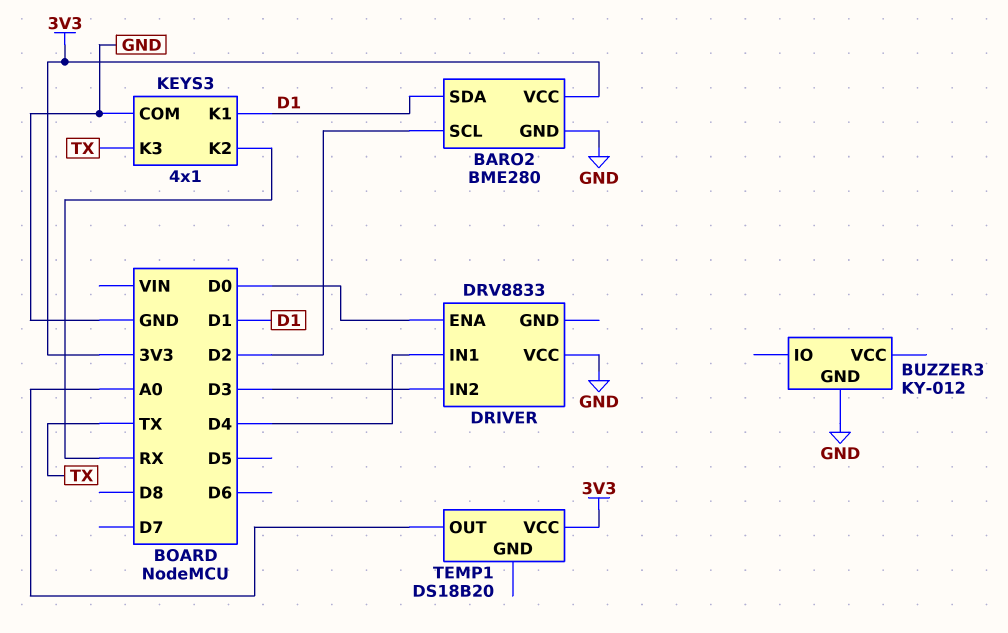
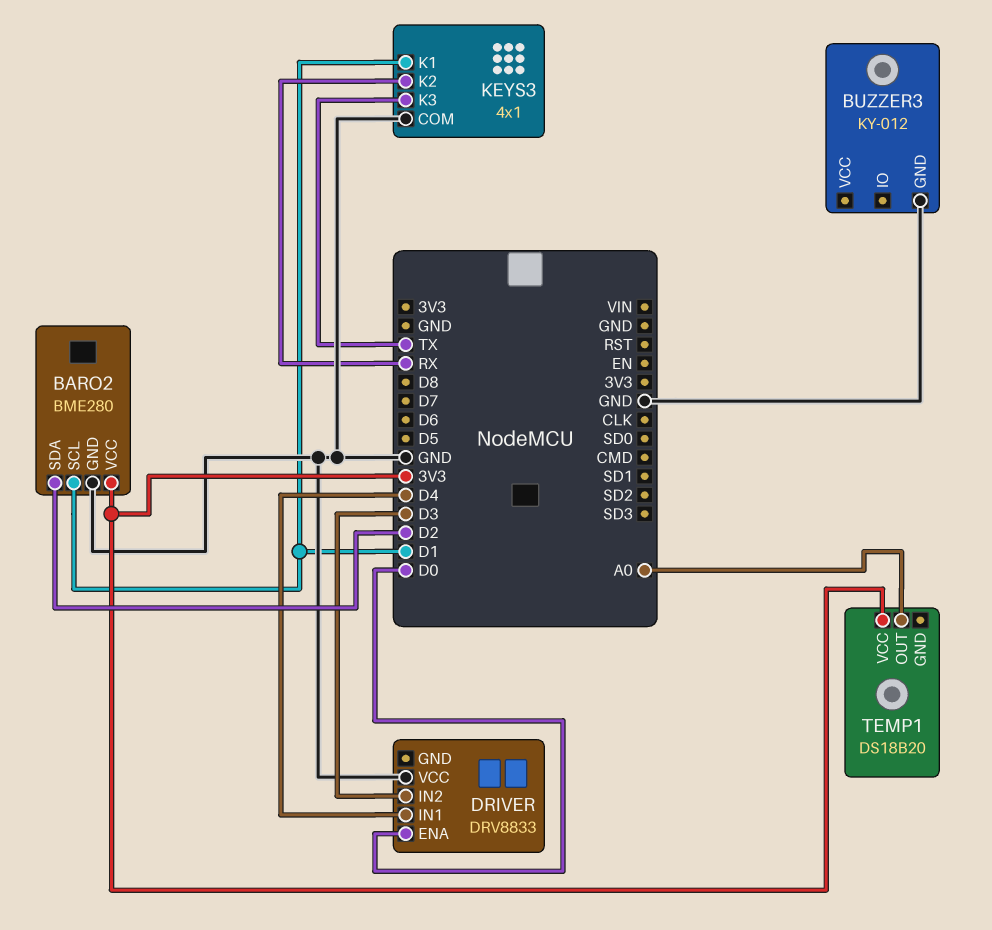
BARO2 pin SCL: D2 -> D1
BARO2 pin SDA: D1 -> D2

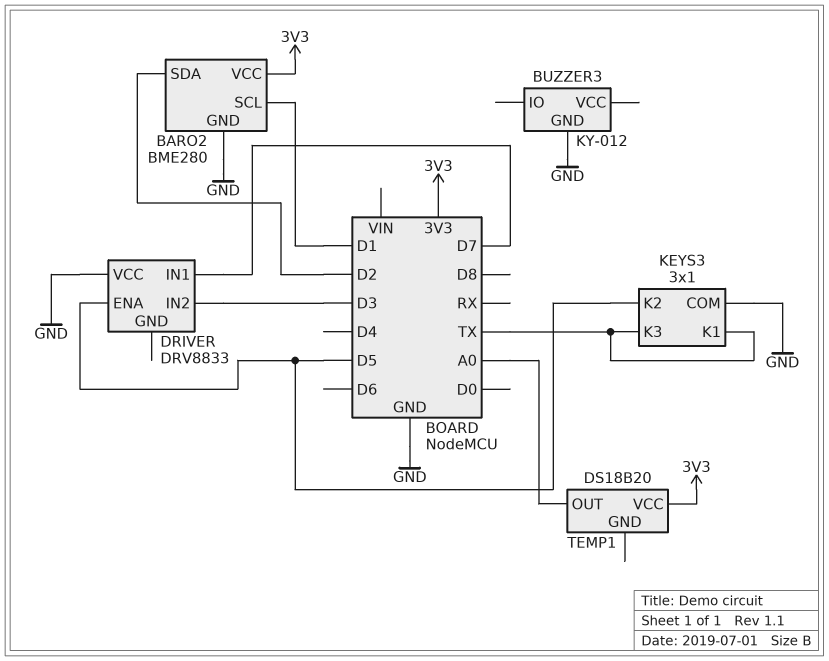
DRIVER pin ENA: D0 -> D5
DRIVER pin IN1: D4 -> D7
KEYS3: 4x1 -> 3x1
KEYS3 pin K1: D1 -> TX
KEYS3 pin K2: RX -> D5

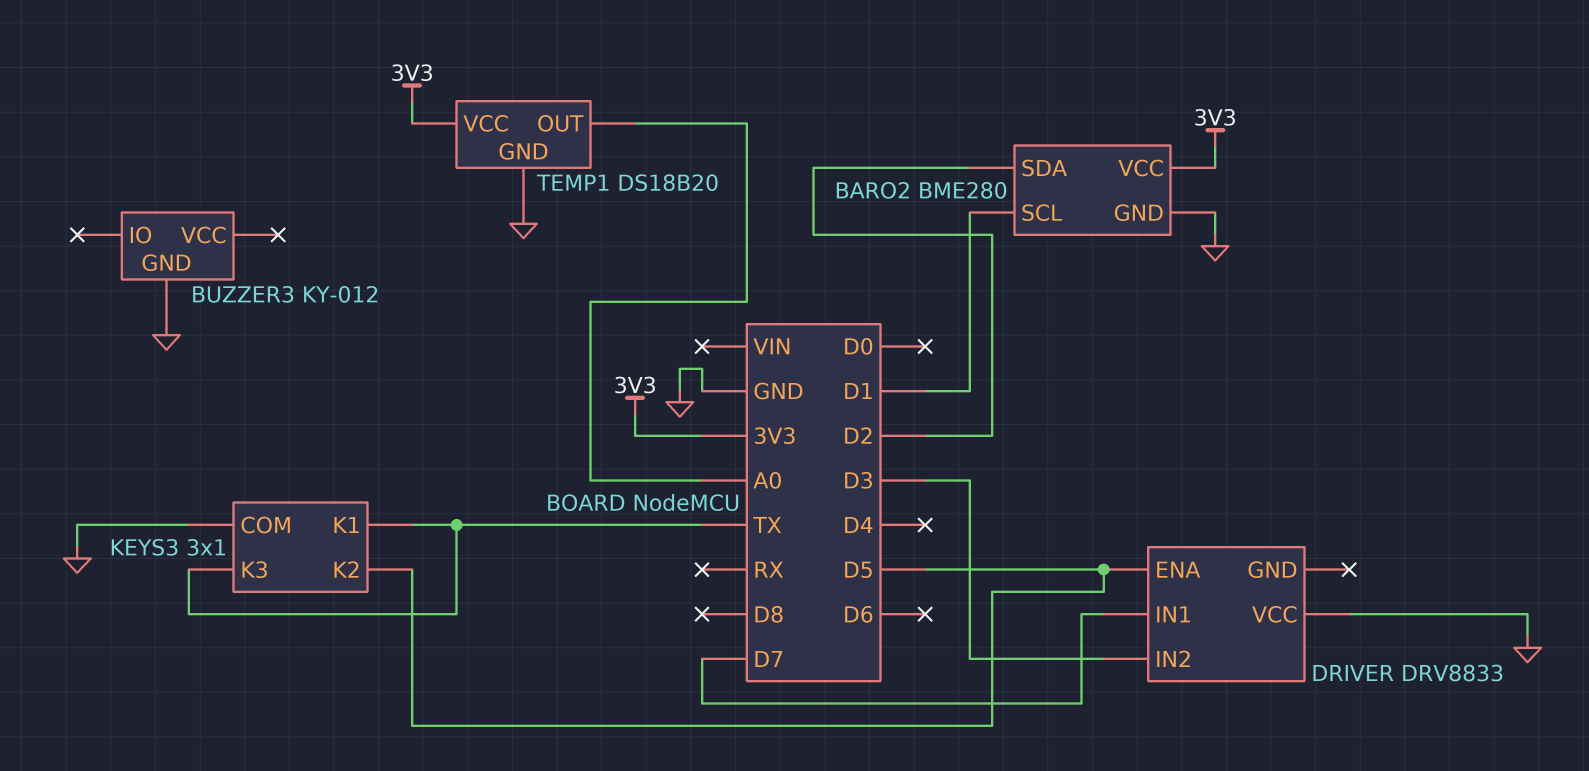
TEMP1 pin GND: none -> GND

